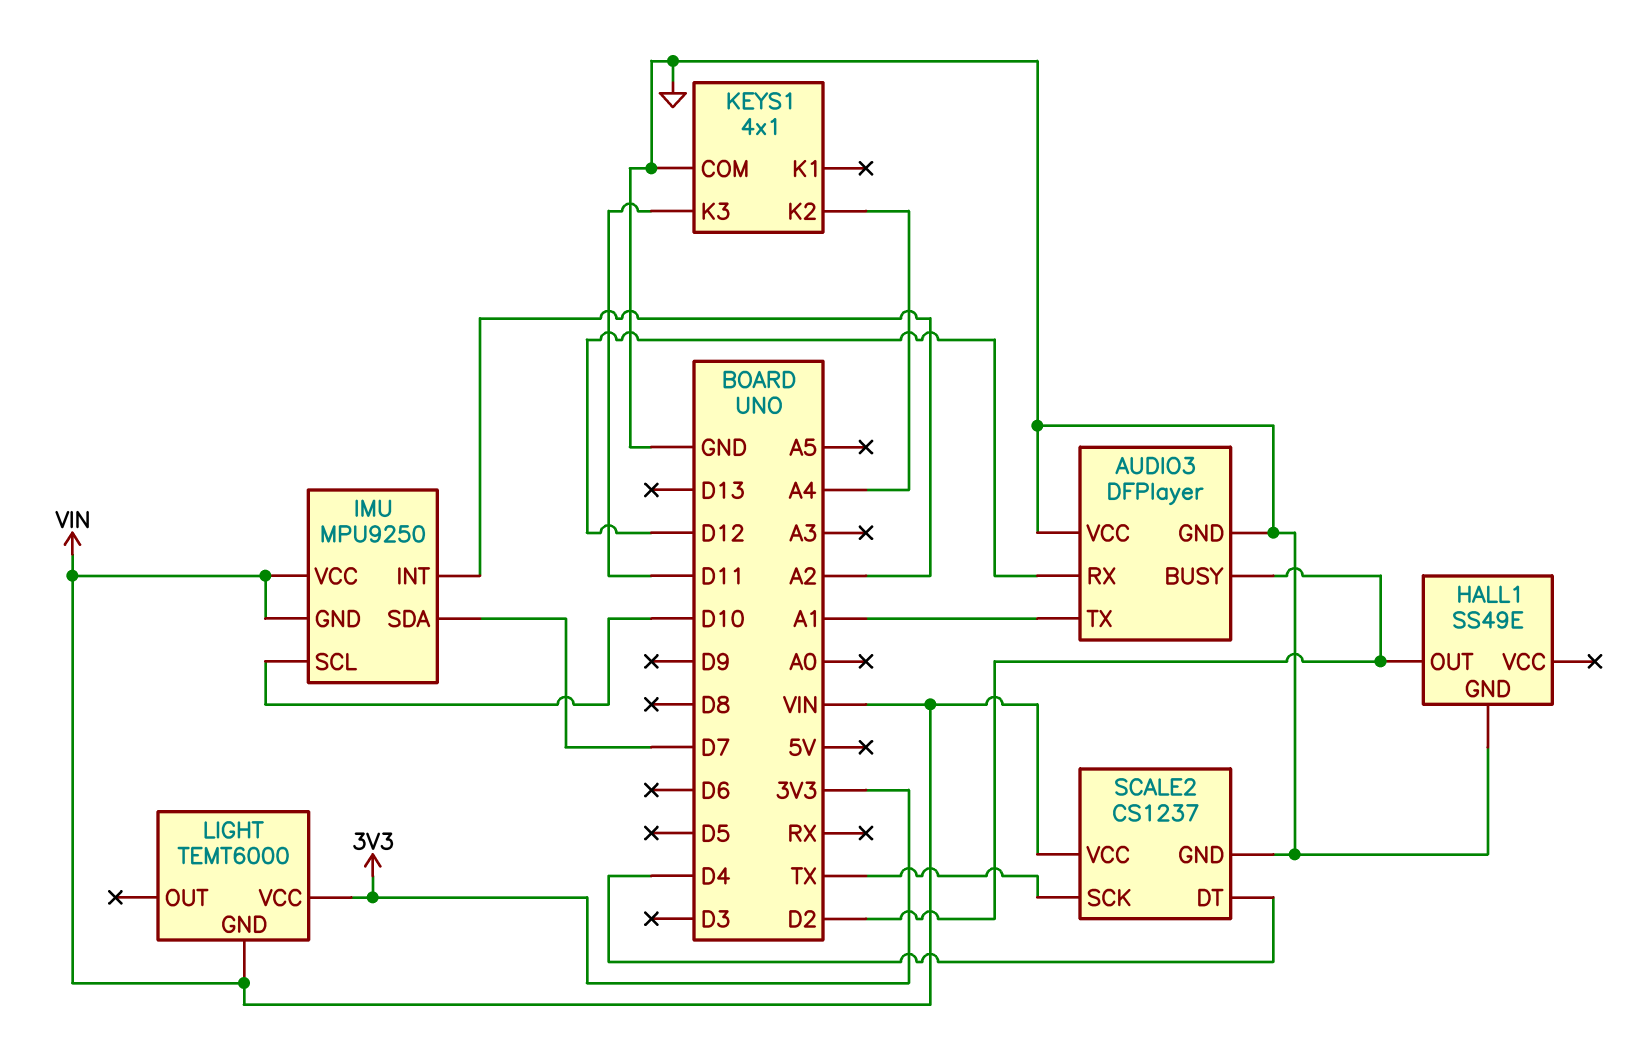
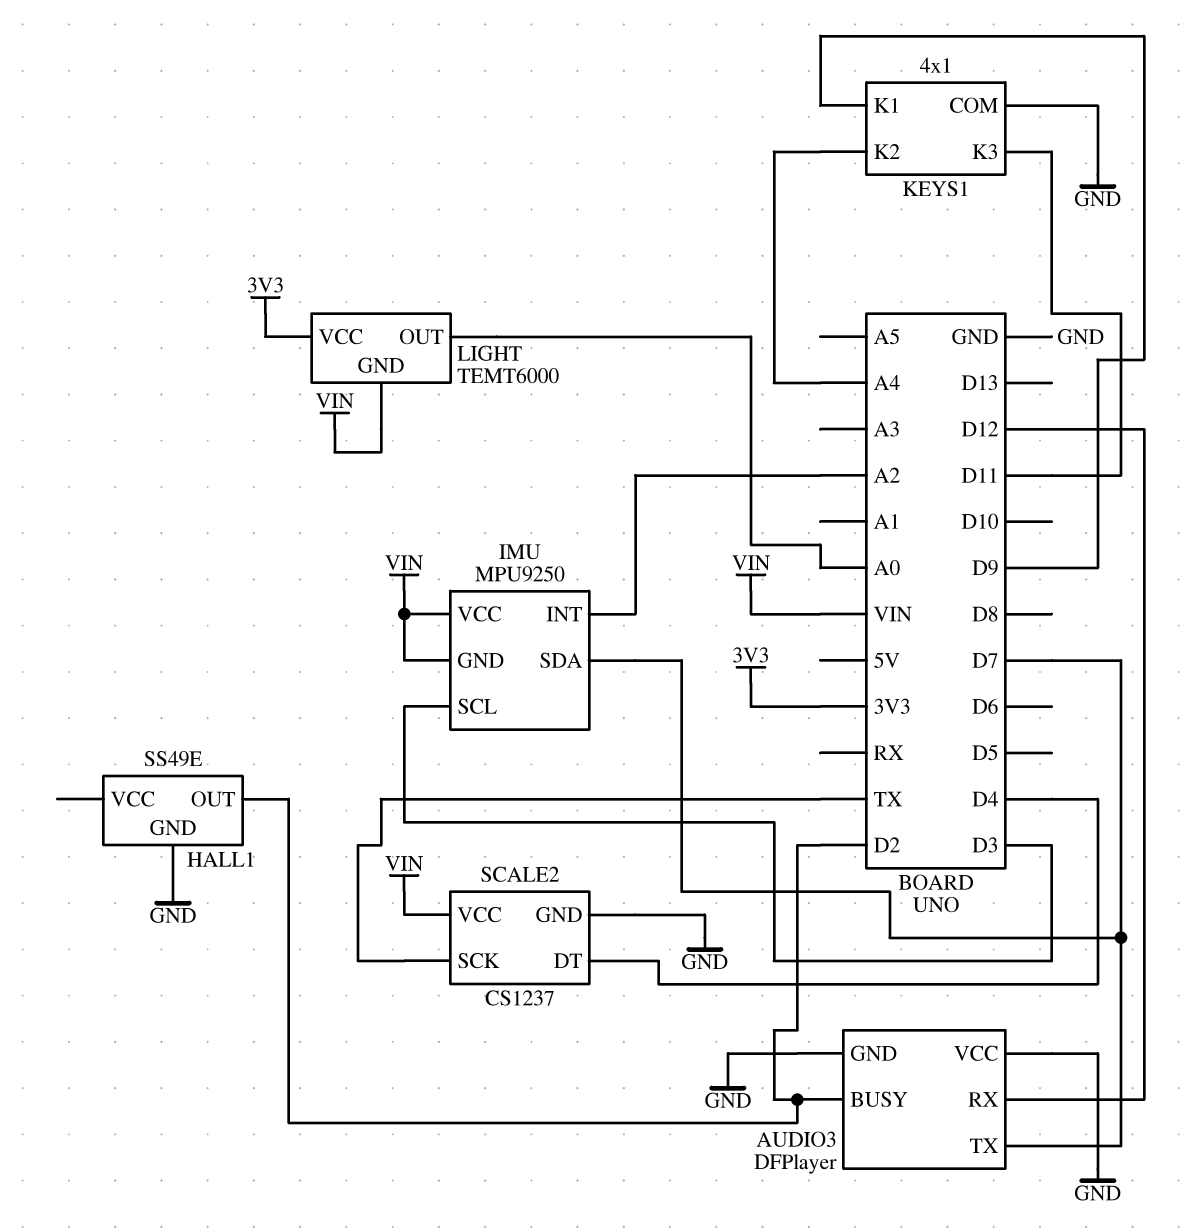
AUDIO3 pin TX: A1 -> D7
IMU pin SCL: D10 -> D3
KEYS1 pin K1: none -> D9
LIGHT pin OUT: none -> A0

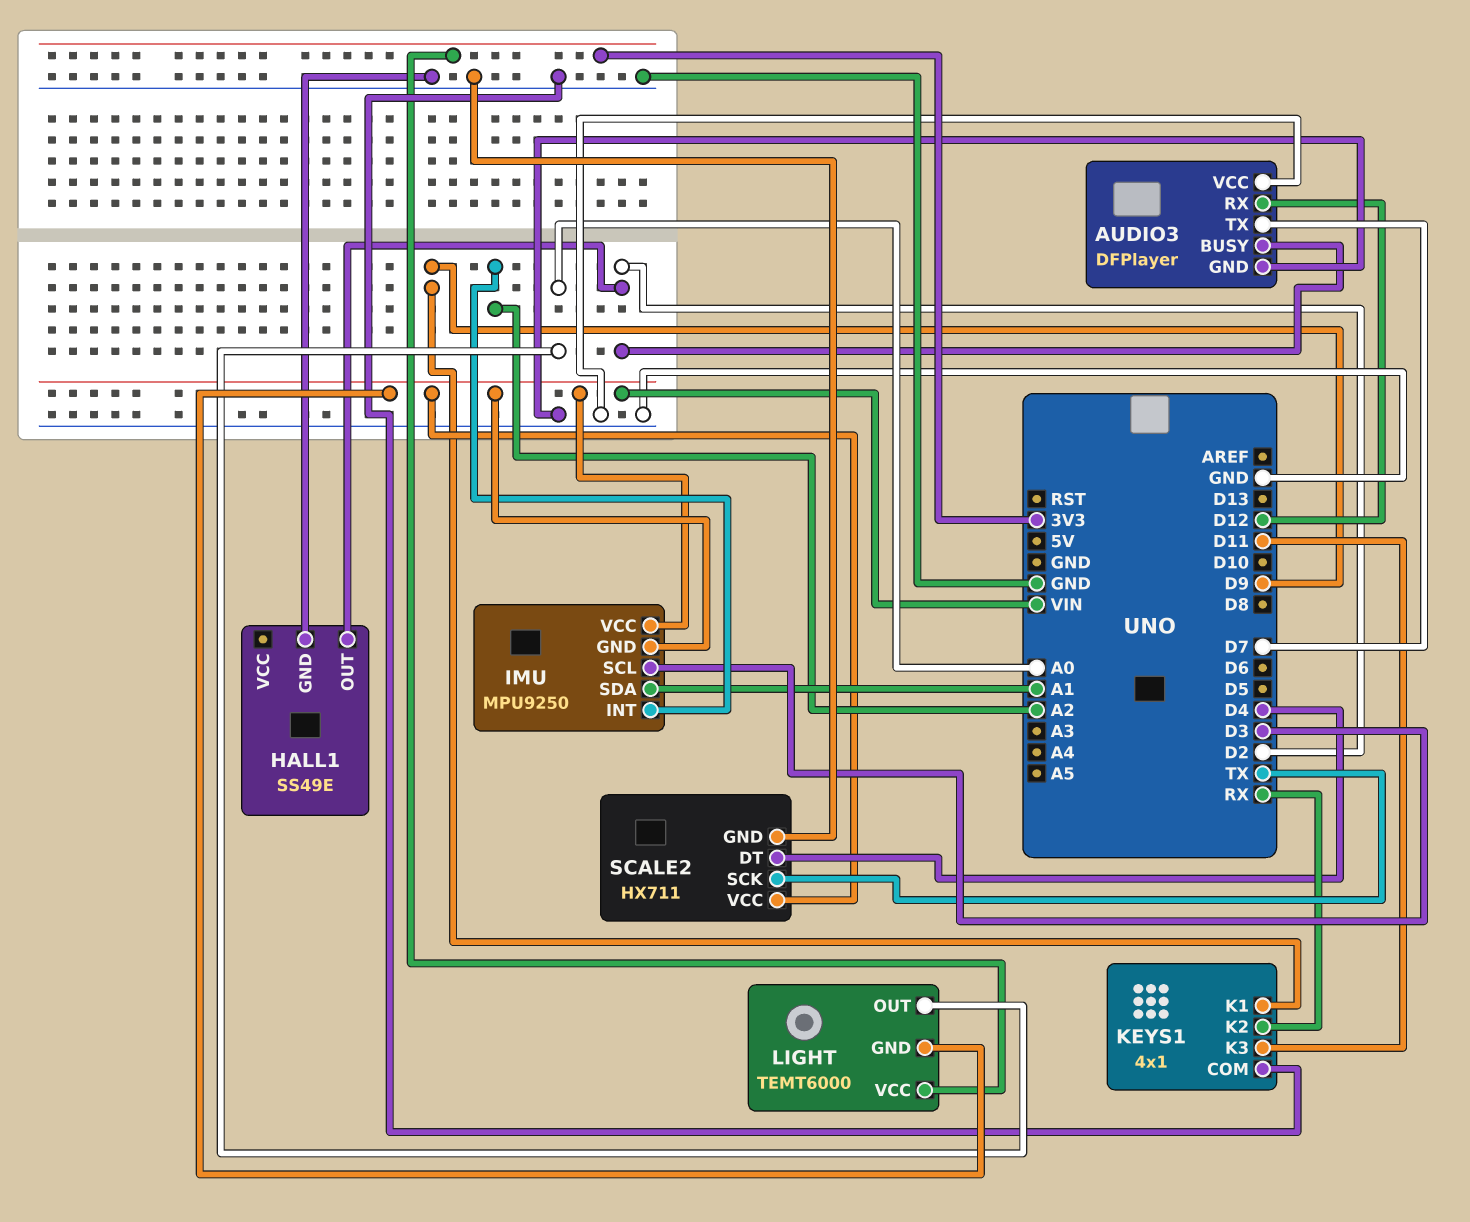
IMU pin SDA: D7 -> A1
KEYS1 pin K2: A4 -> RX
SCALE2: CS1237 -> HX711

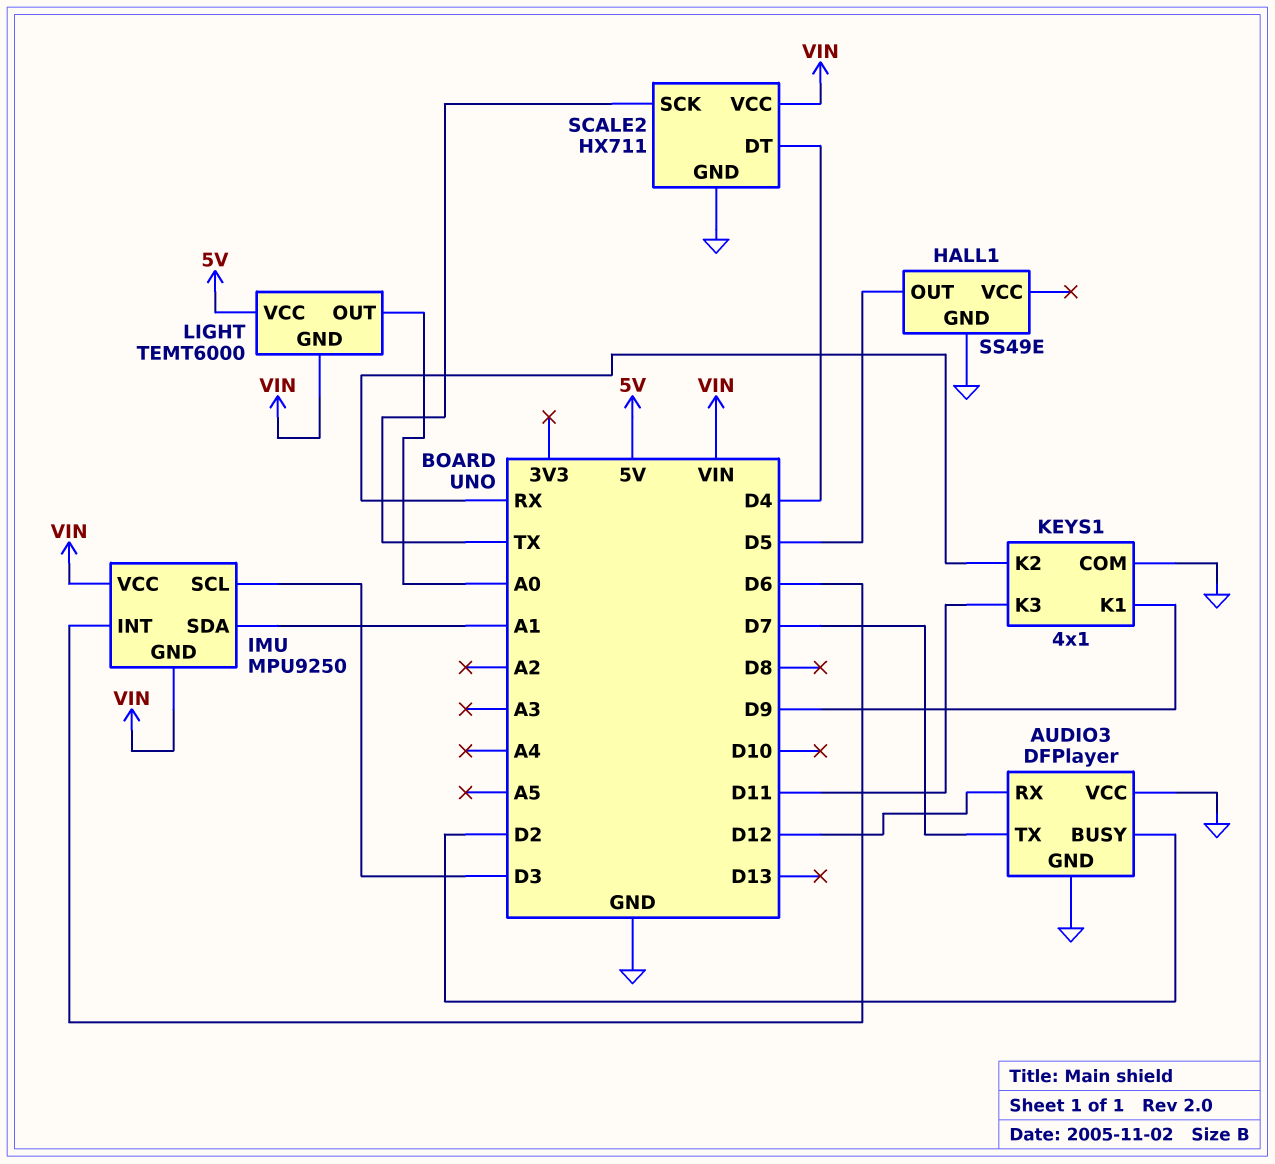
HALL1 pin OUT: D2 -> D5
IMU pin INT: A2 -> D6
LIGHT pin VCC: 3V3 -> 5V

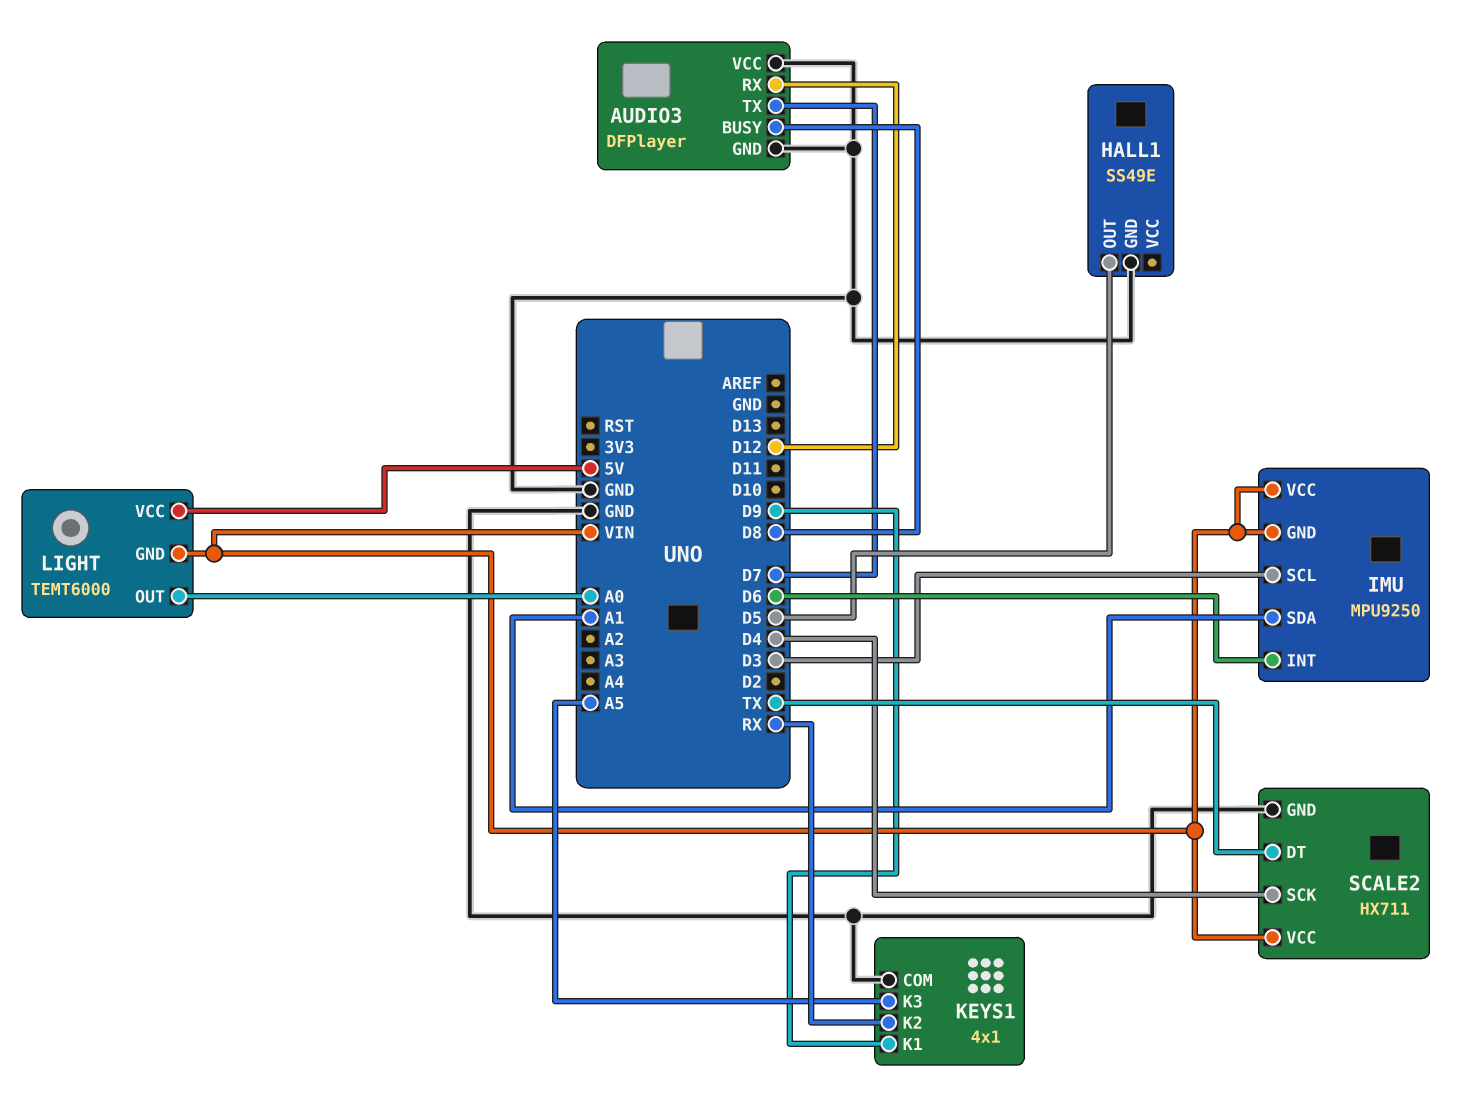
AUDIO3 pin BUSY: D2 -> D8
KEYS1 pin K3: D11 -> A5
SCALE2 pin DT: D4 -> TX
SCALE2 pin SCK: TX -> D4

